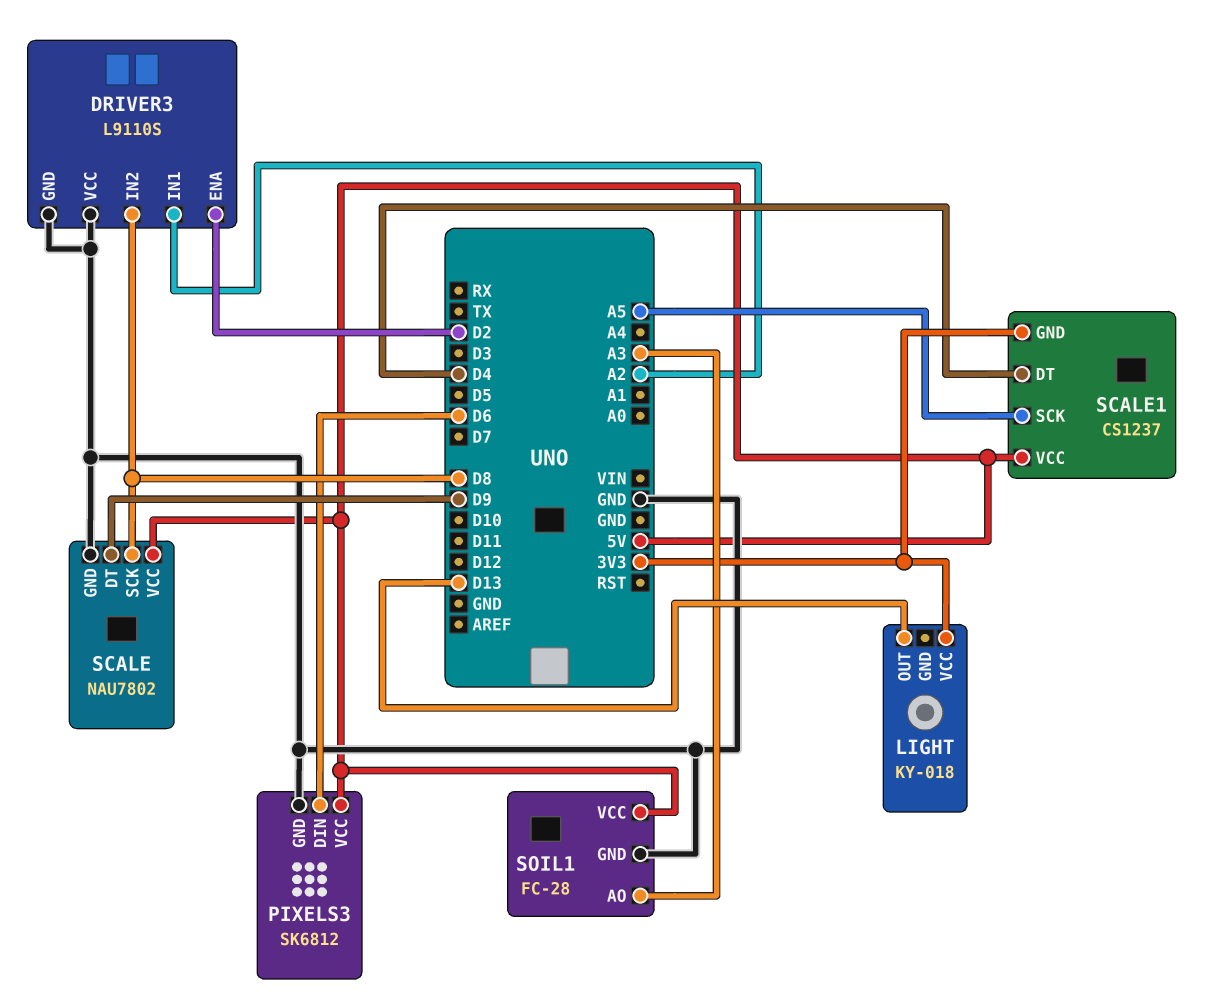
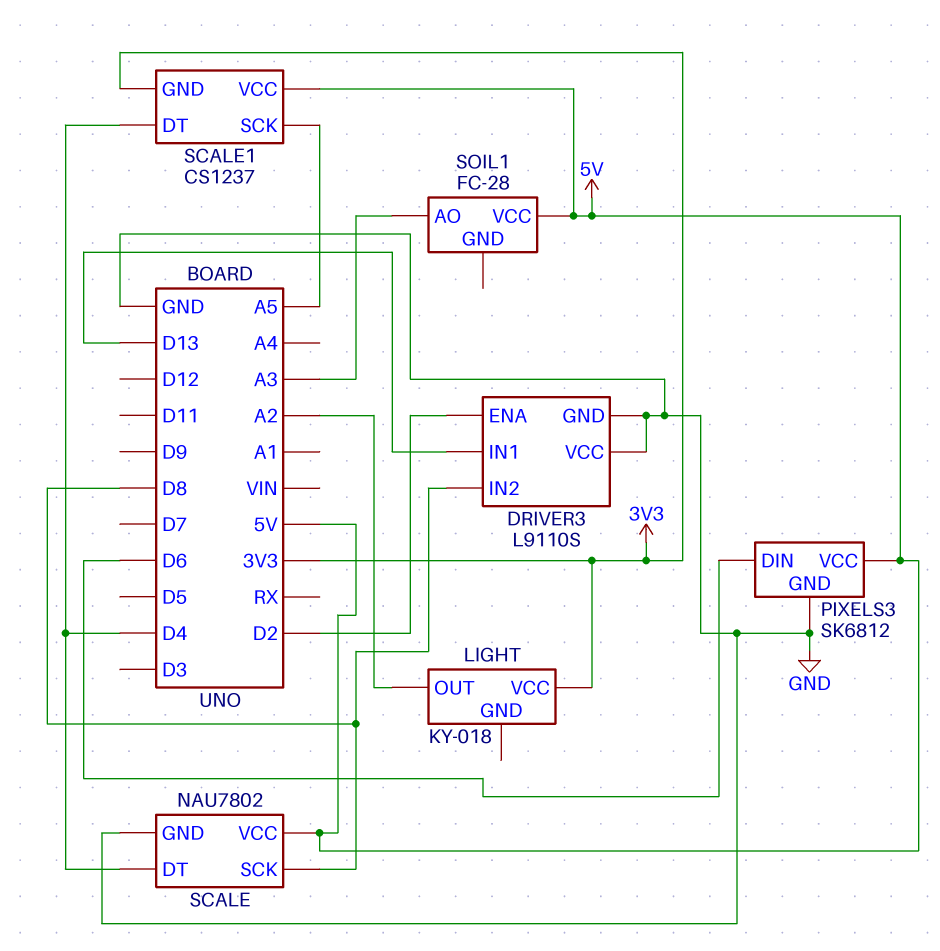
DRIVER3 pin IN1: A2 -> D13
LIGHT pin OUT: D13 -> A2
SCALE pin DT: D9 -> D4
SOIL1 pin GND: GND -> none

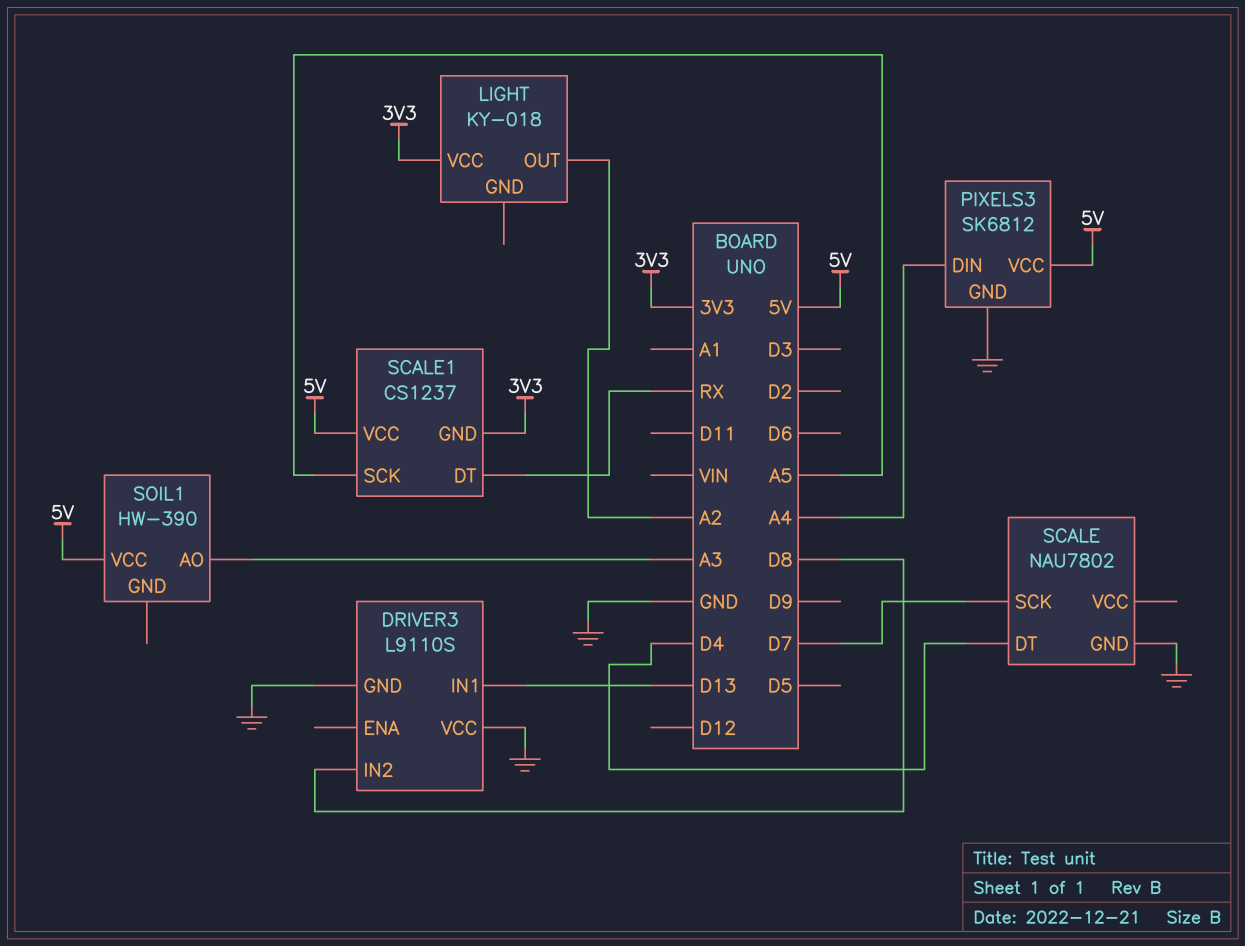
DRIVER3 pin ENA: D2 -> none
PIXELS3 pin DIN: D6 -> A4
SCALE pin SCK: D8 -> D7
SCALE pin VCC: 5V -> none
SCALE1 pin DT: D4 -> RX
SOIL1: FC-28 -> HW-390

